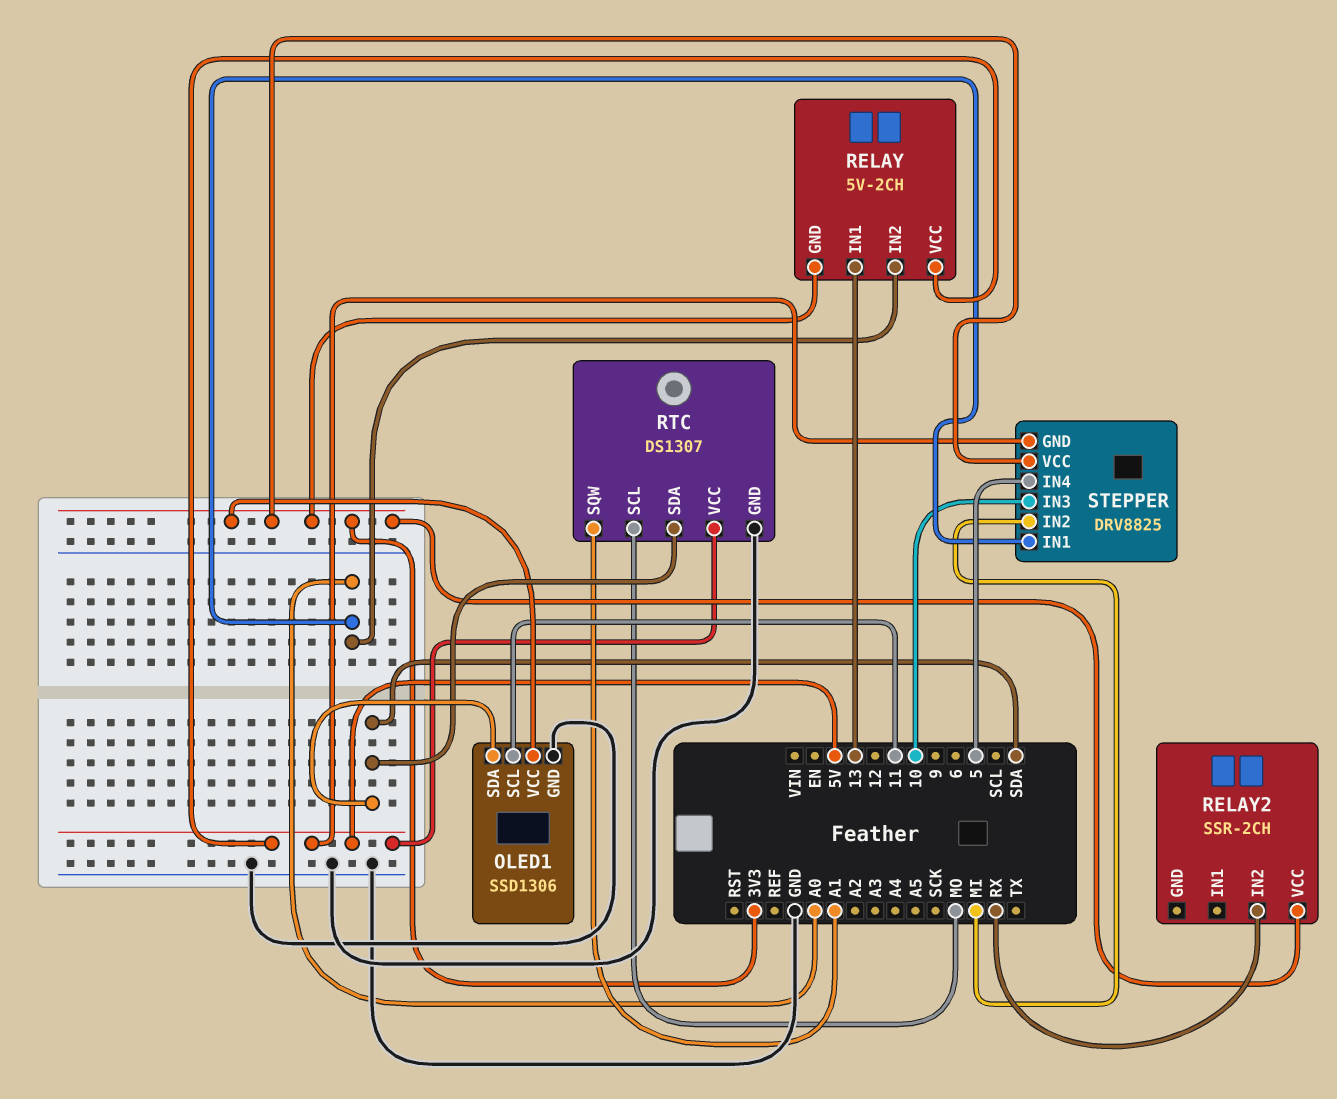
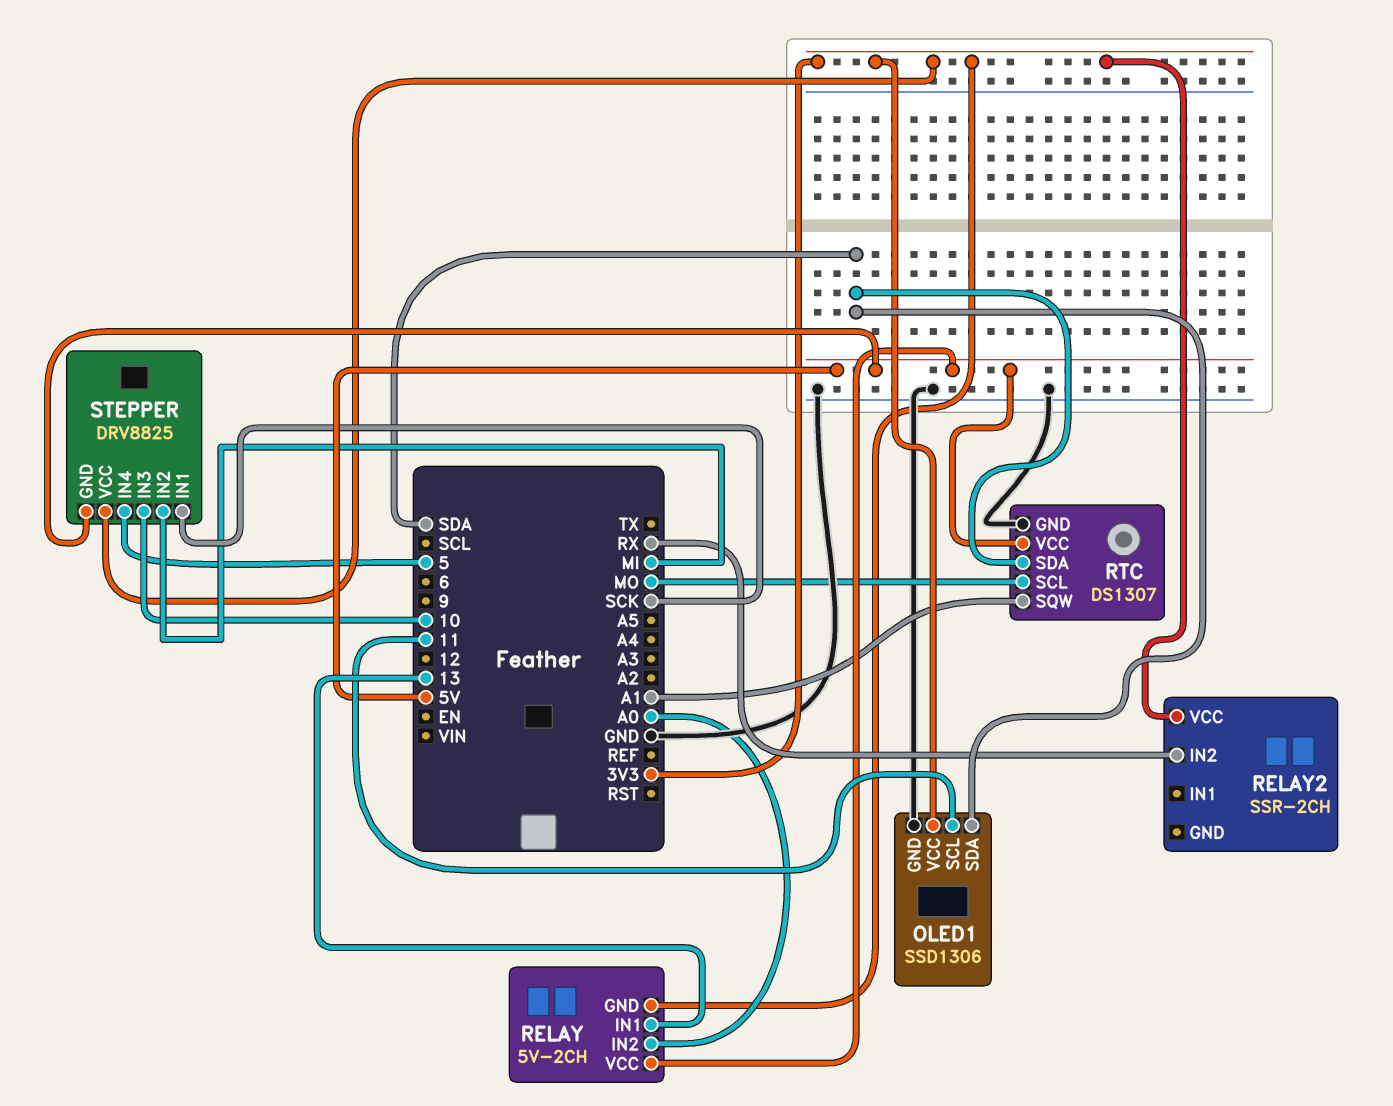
STEPPER pin IN1: A0 -> SCK

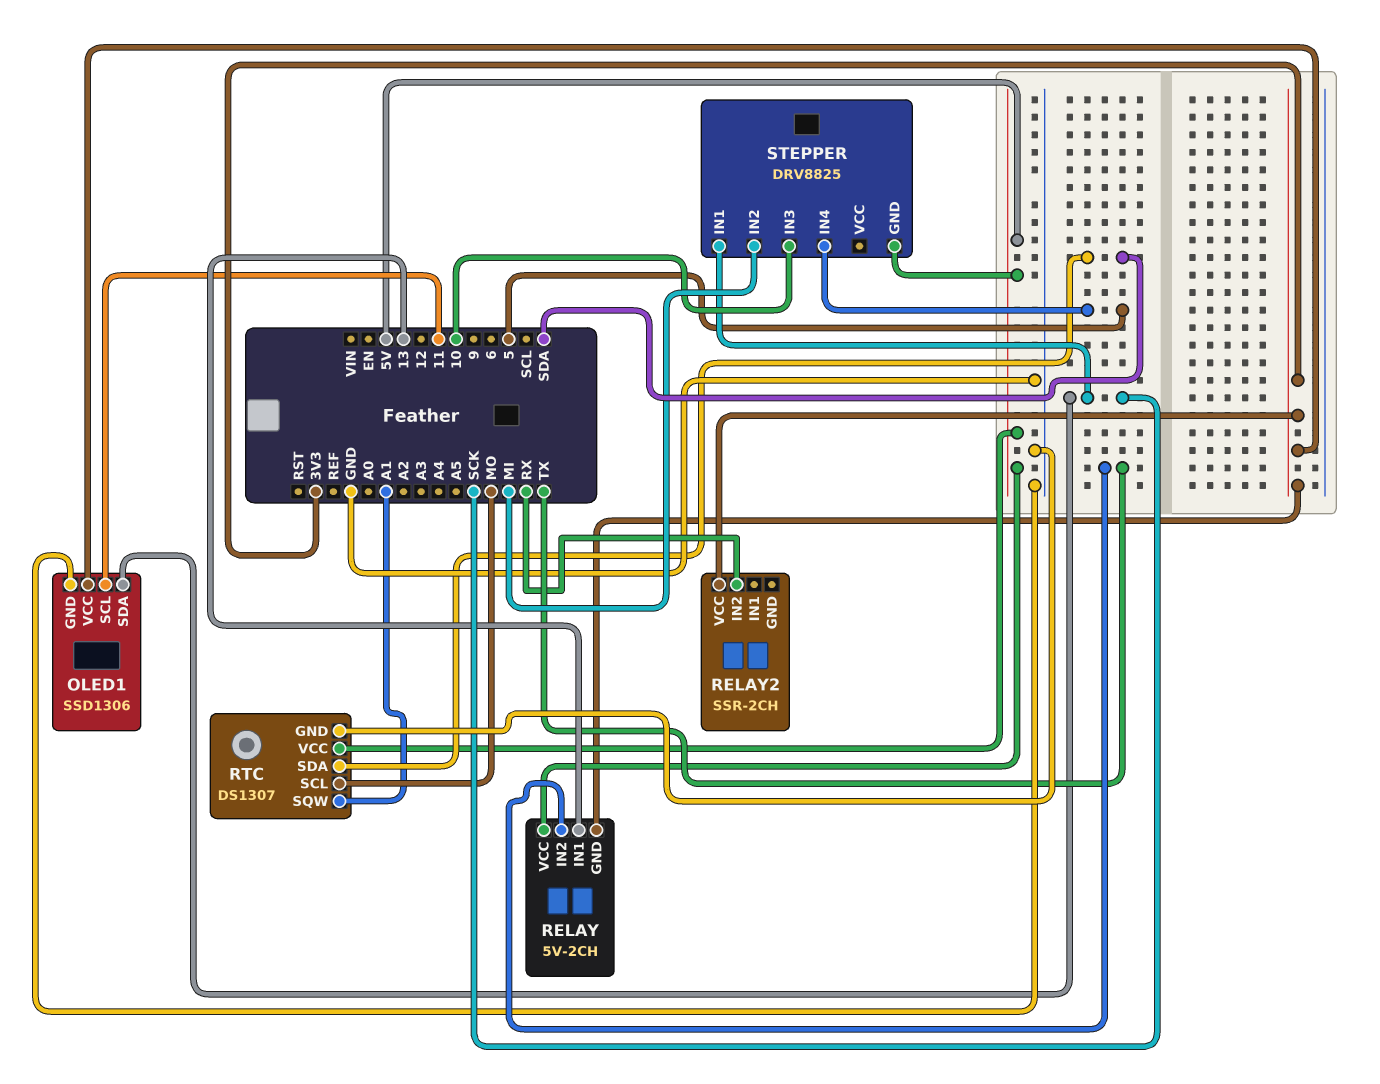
OLED1 pin SDA: SDA -> SCK
RELAY pin IN2: A0 -> TX
STEPPER pin VCC: 3V3 -> none

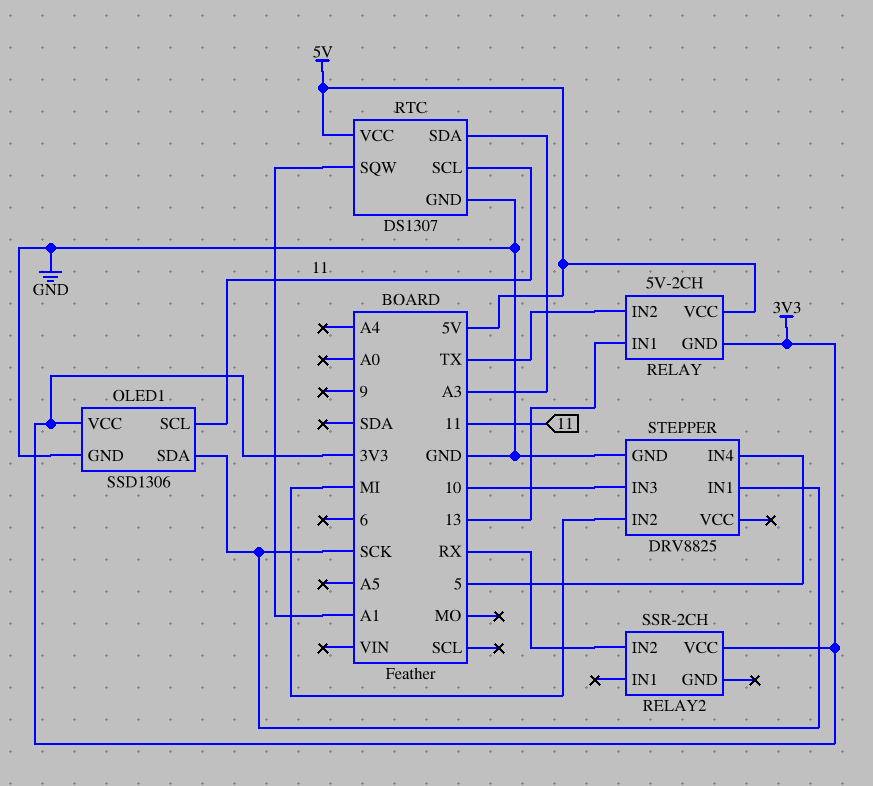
RTC pin SCL: MO -> 11
RTC pin SDA: SDA -> A3
STEPPER pin GND: 5V -> GND

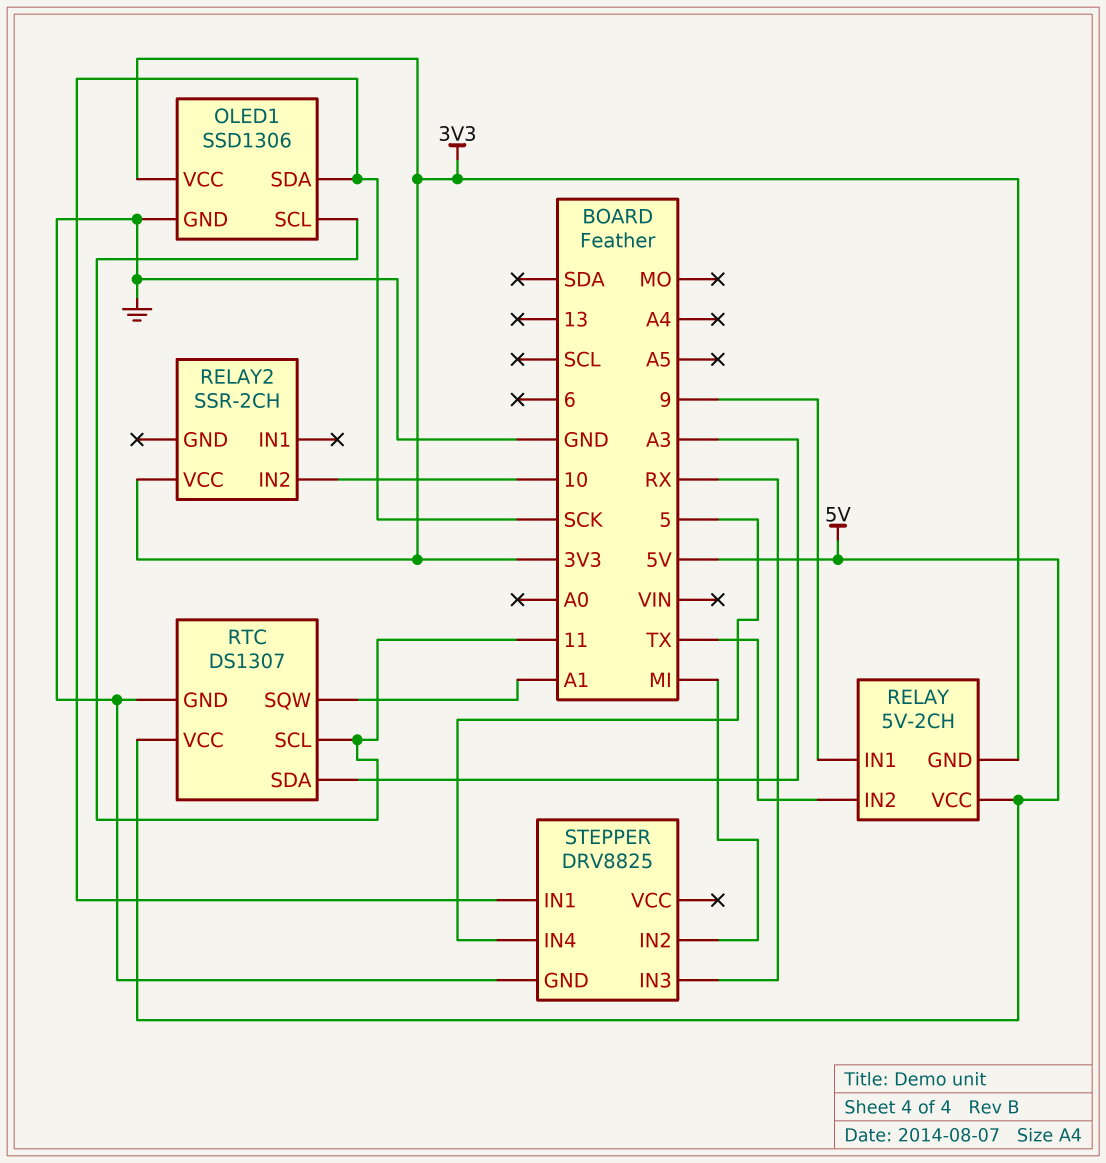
RELAY pin IN1: 13 -> 9
RELAY2 pin IN2: RX -> 10
STEPPER pin IN3: 10 -> RX

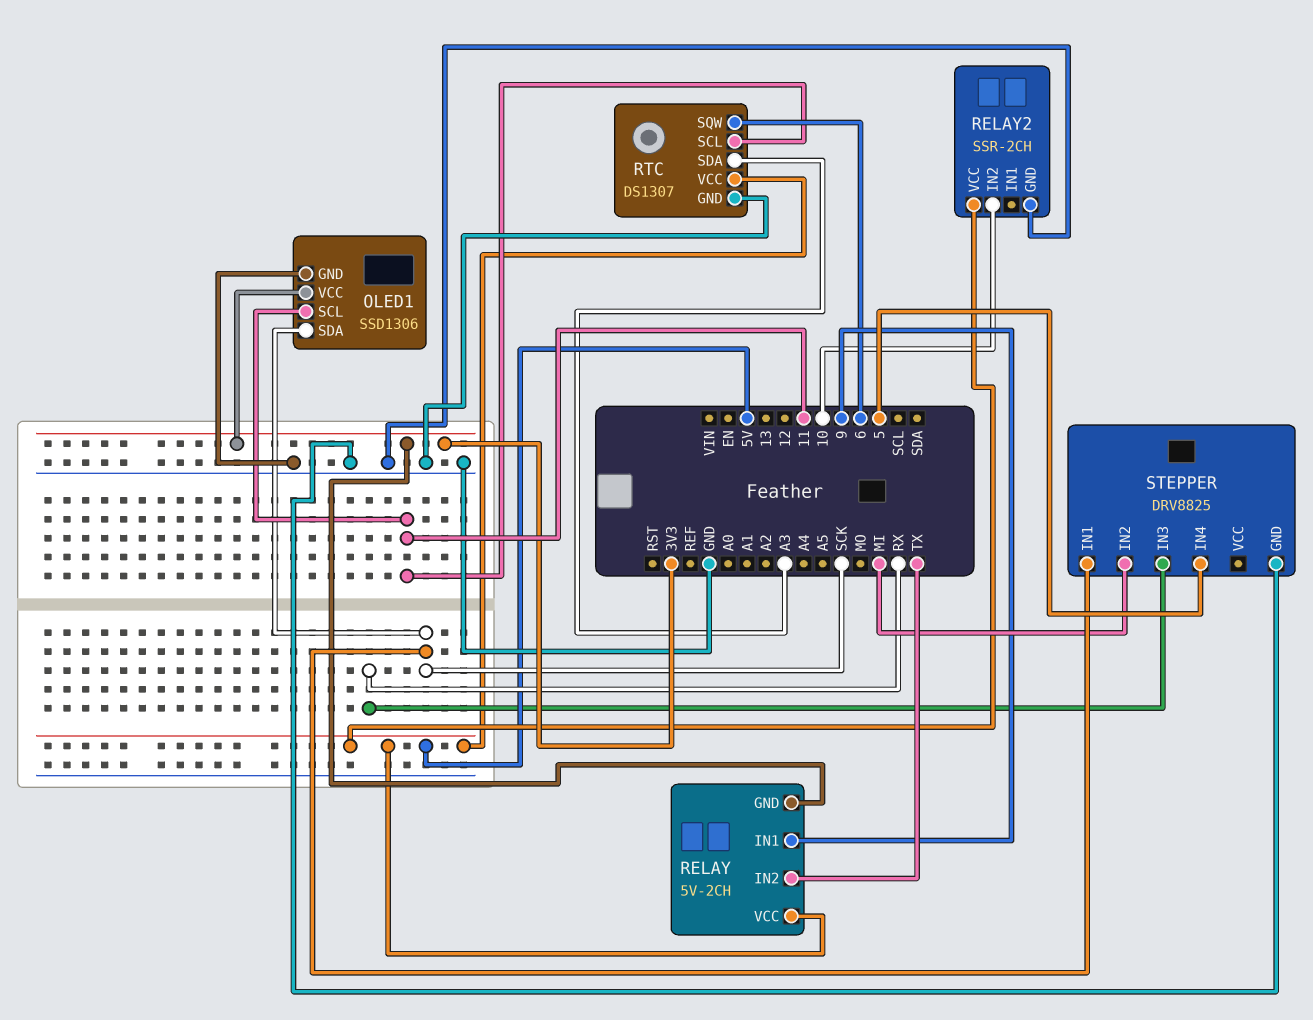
RELAY2 pin GND: none -> GND
RELAY2 pin VCC: 3V3 -> 5V
RTC pin SQW: A1 -> 6

